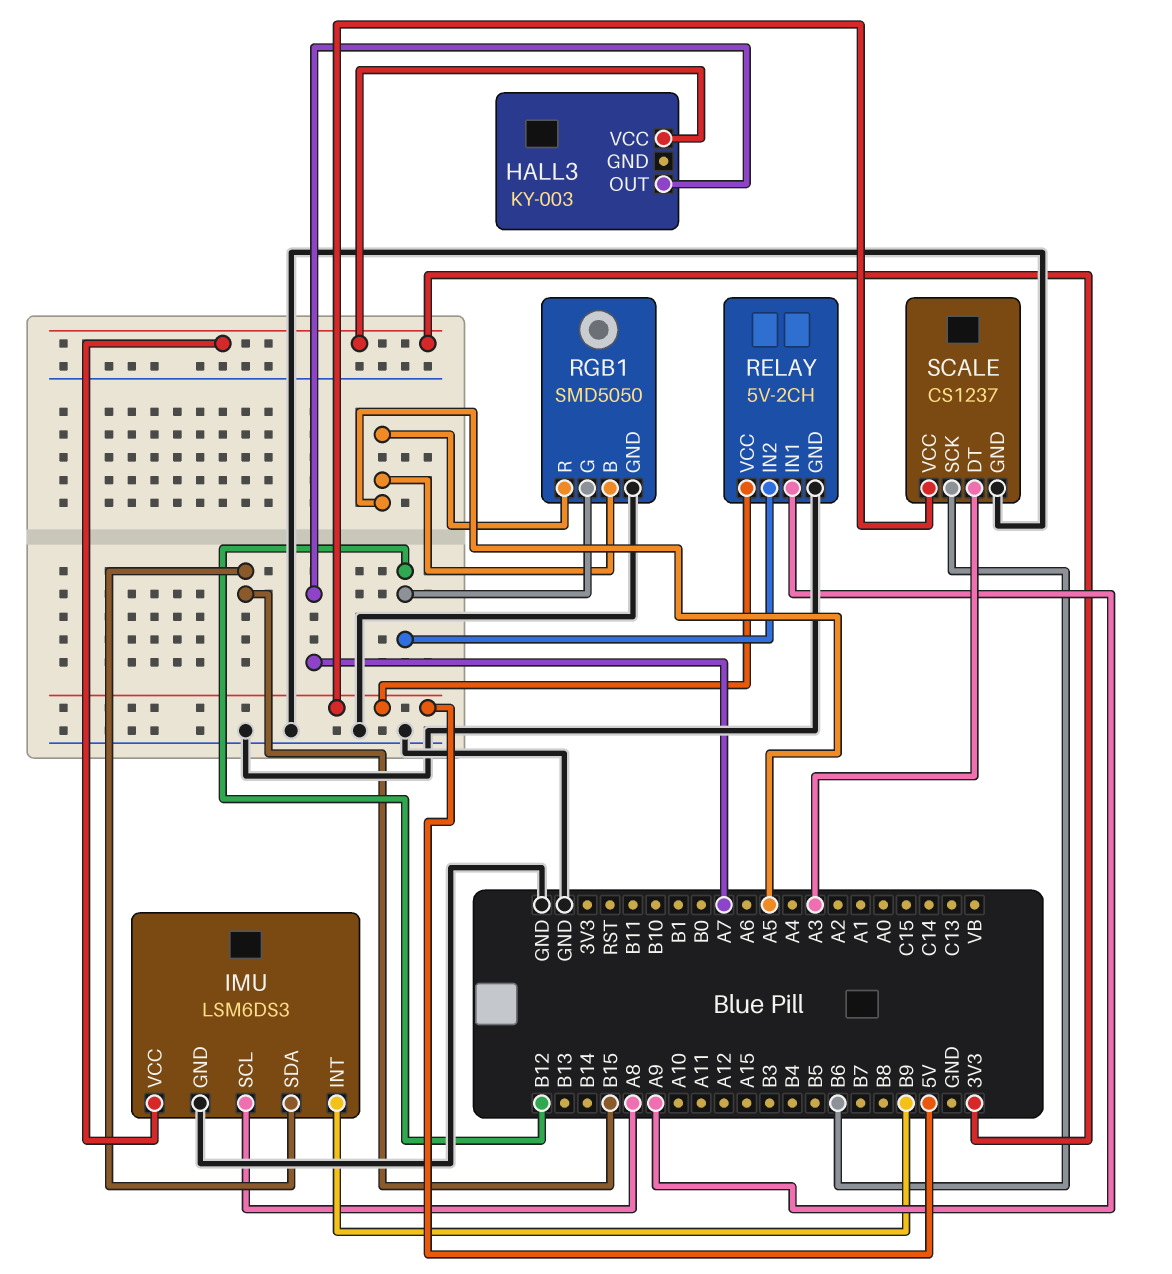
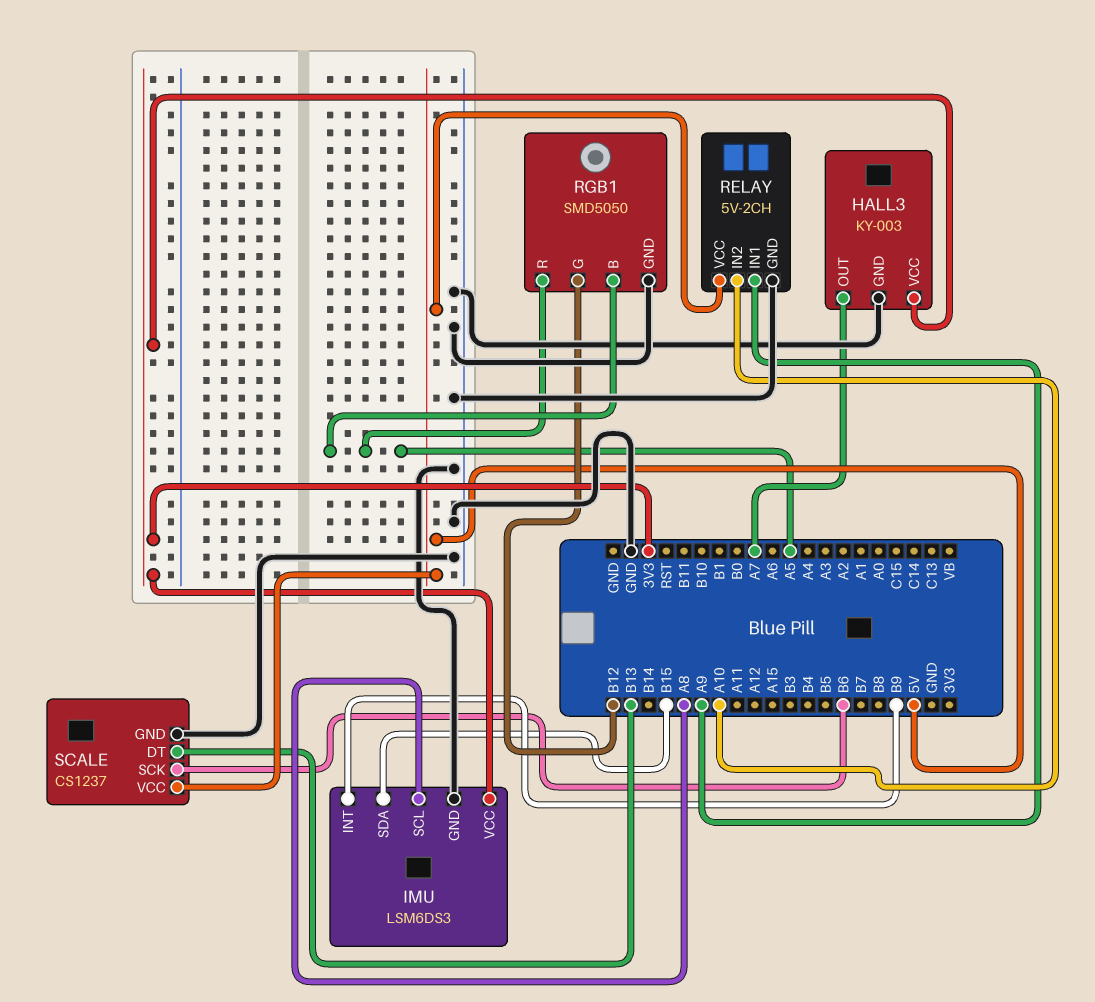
HALL3 pin GND: none -> GND
RELAY pin IN2: B12 -> A10
SCALE pin DT: A3 -> B13

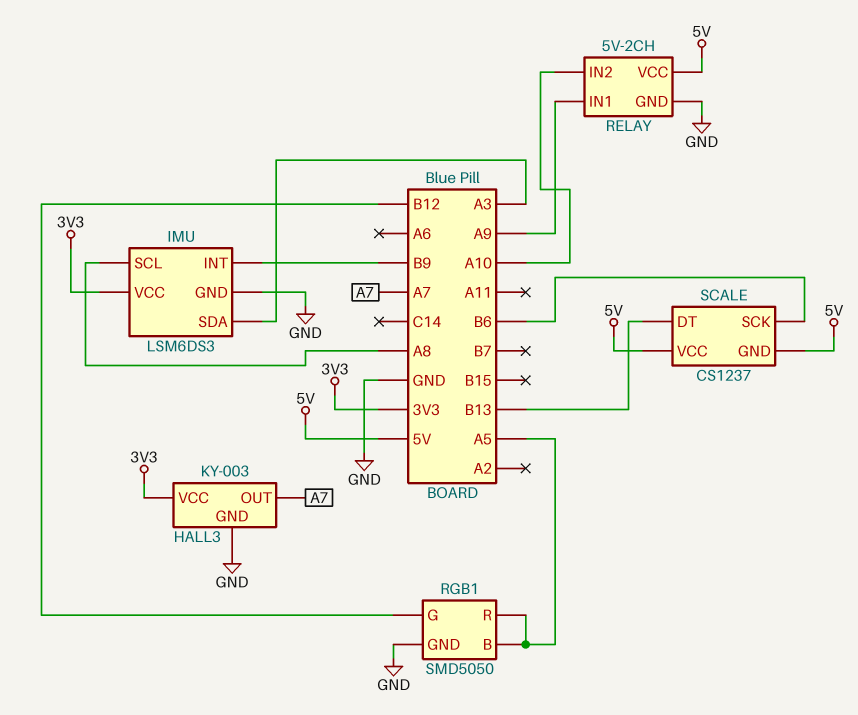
IMU pin SDA: B15 -> A3
SCALE pin GND: GND -> 5V

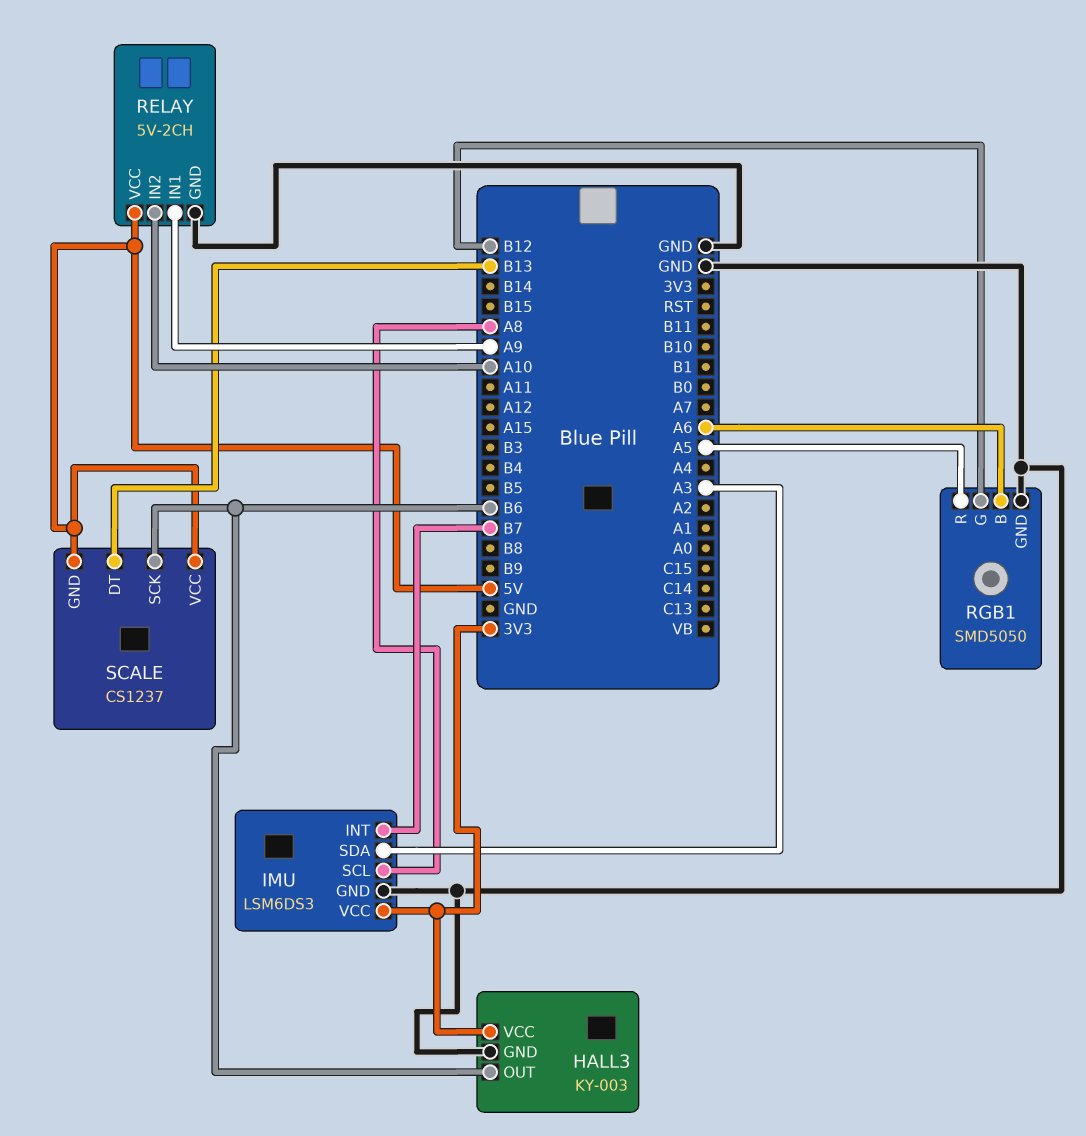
HALL3 pin OUT: A7 -> B6
IMU pin INT: B9 -> B7
RGB1 pin B: A5 -> A6

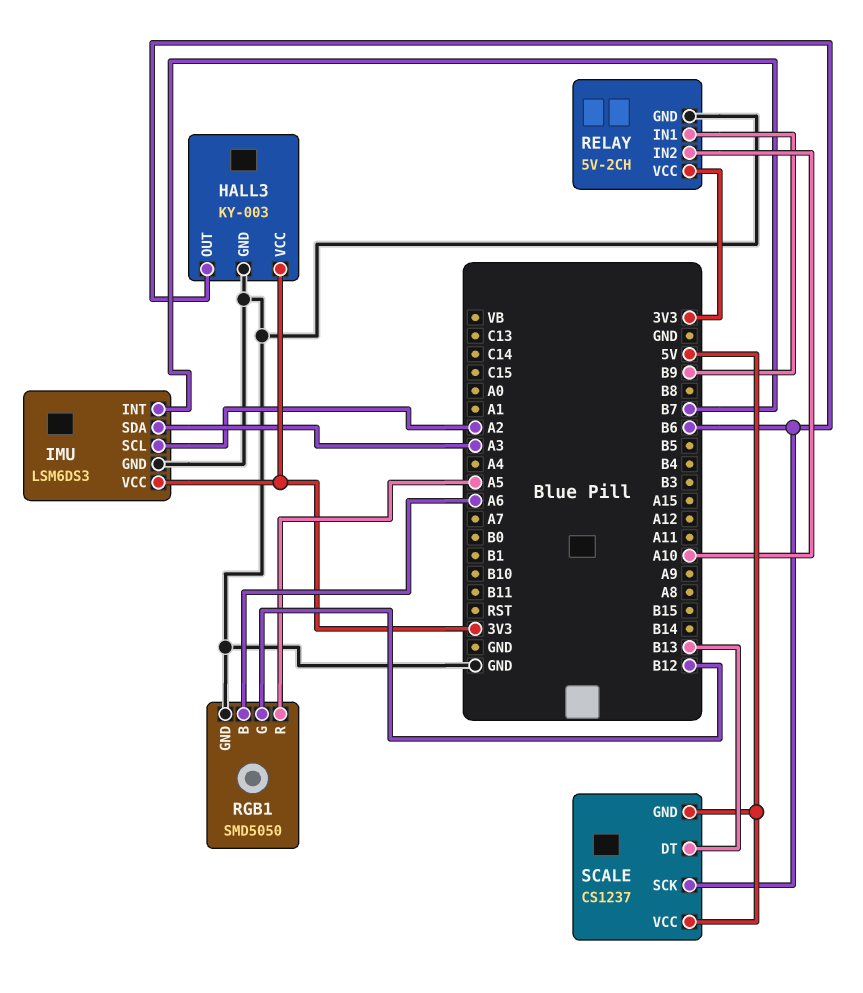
IMU pin SCL: A8 -> A2
RELAY pin IN1: A9 -> B9
RELAY pin VCC: 5V -> 3V3

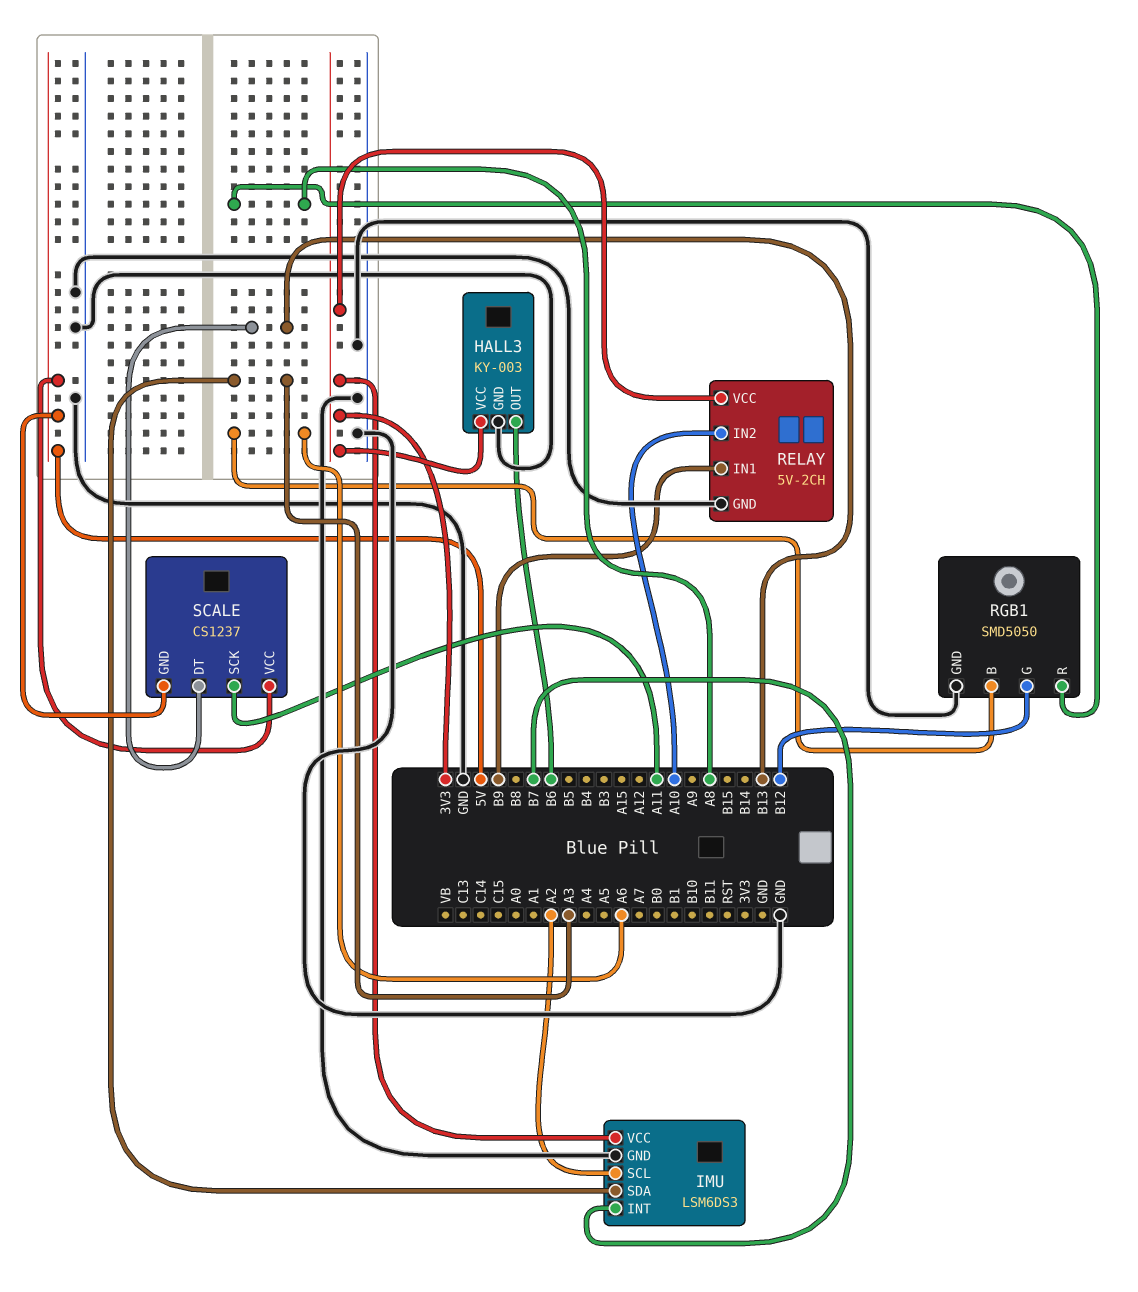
RGB1 pin R: A5 -> A8
SCALE pin SCK: B6 -> A11

